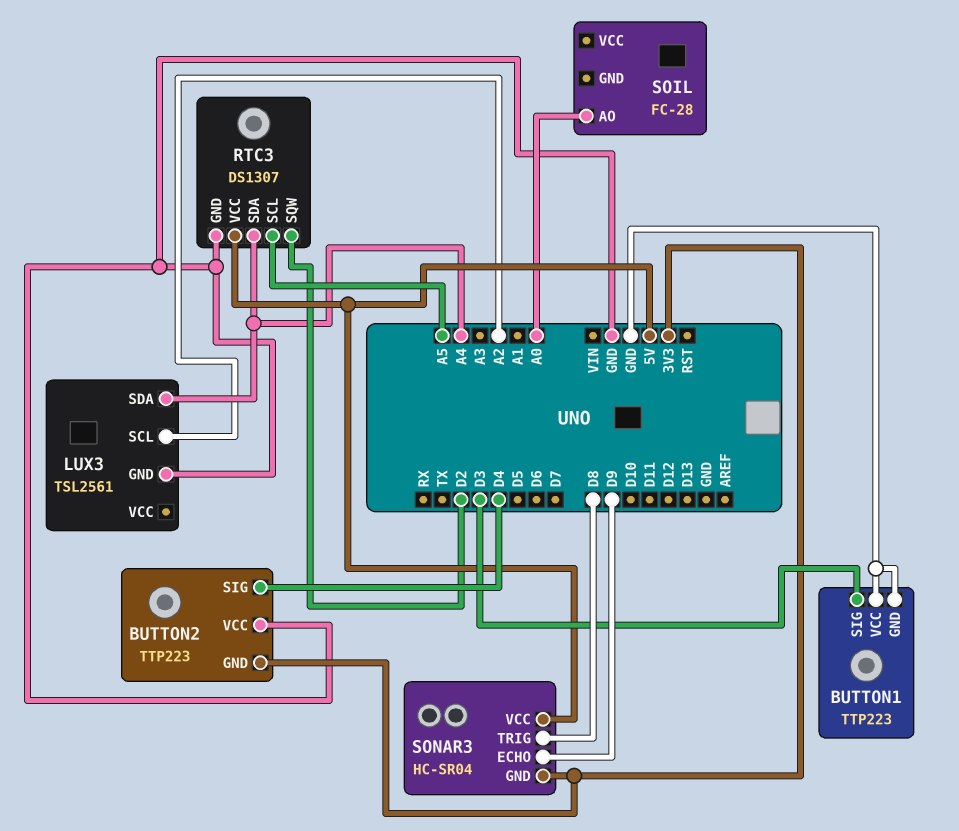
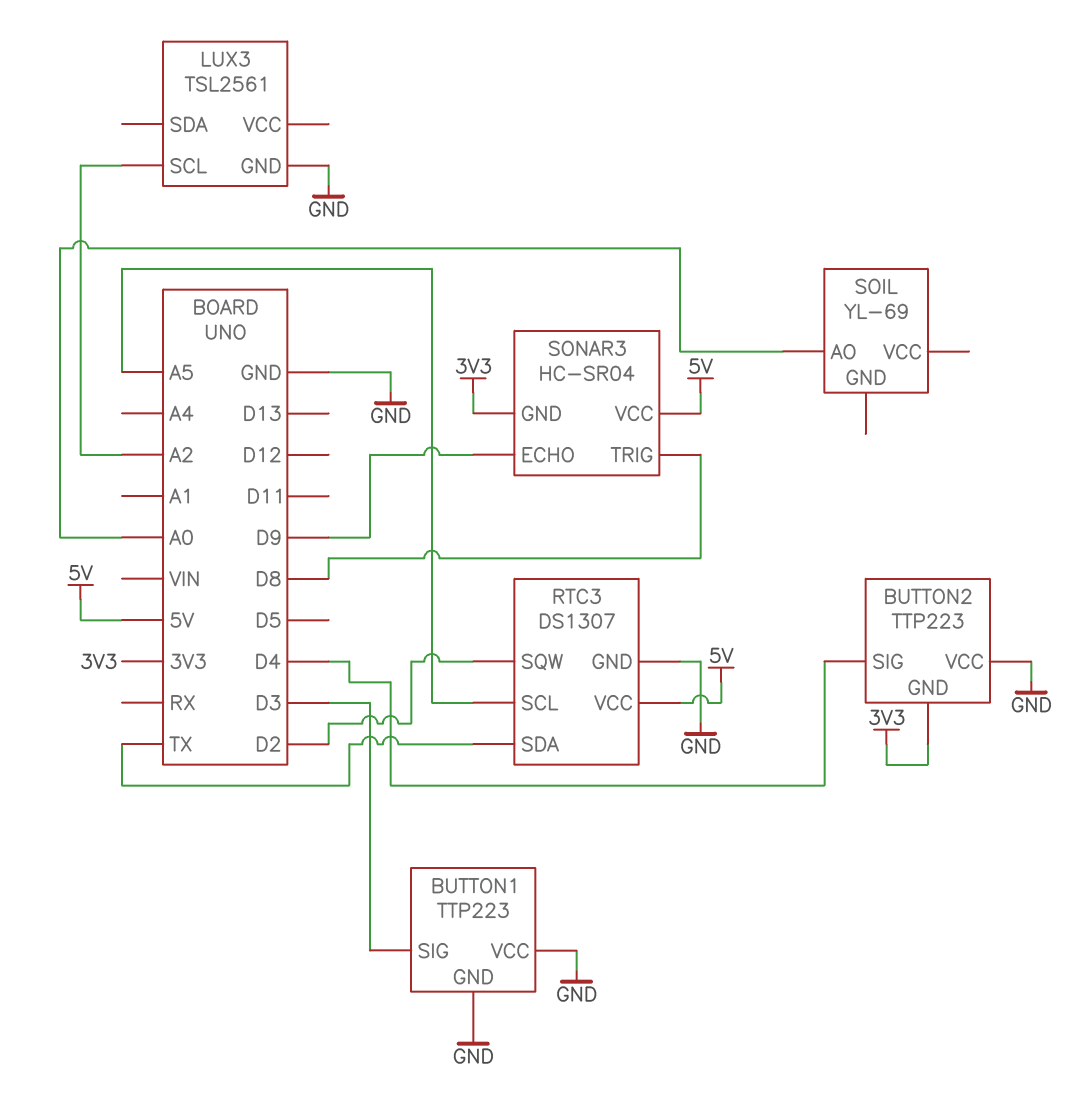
LUX3 pin SDA: A4 -> none
RTC3 pin SDA: A4 -> TX
SOIL: FC-28 -> YL-69

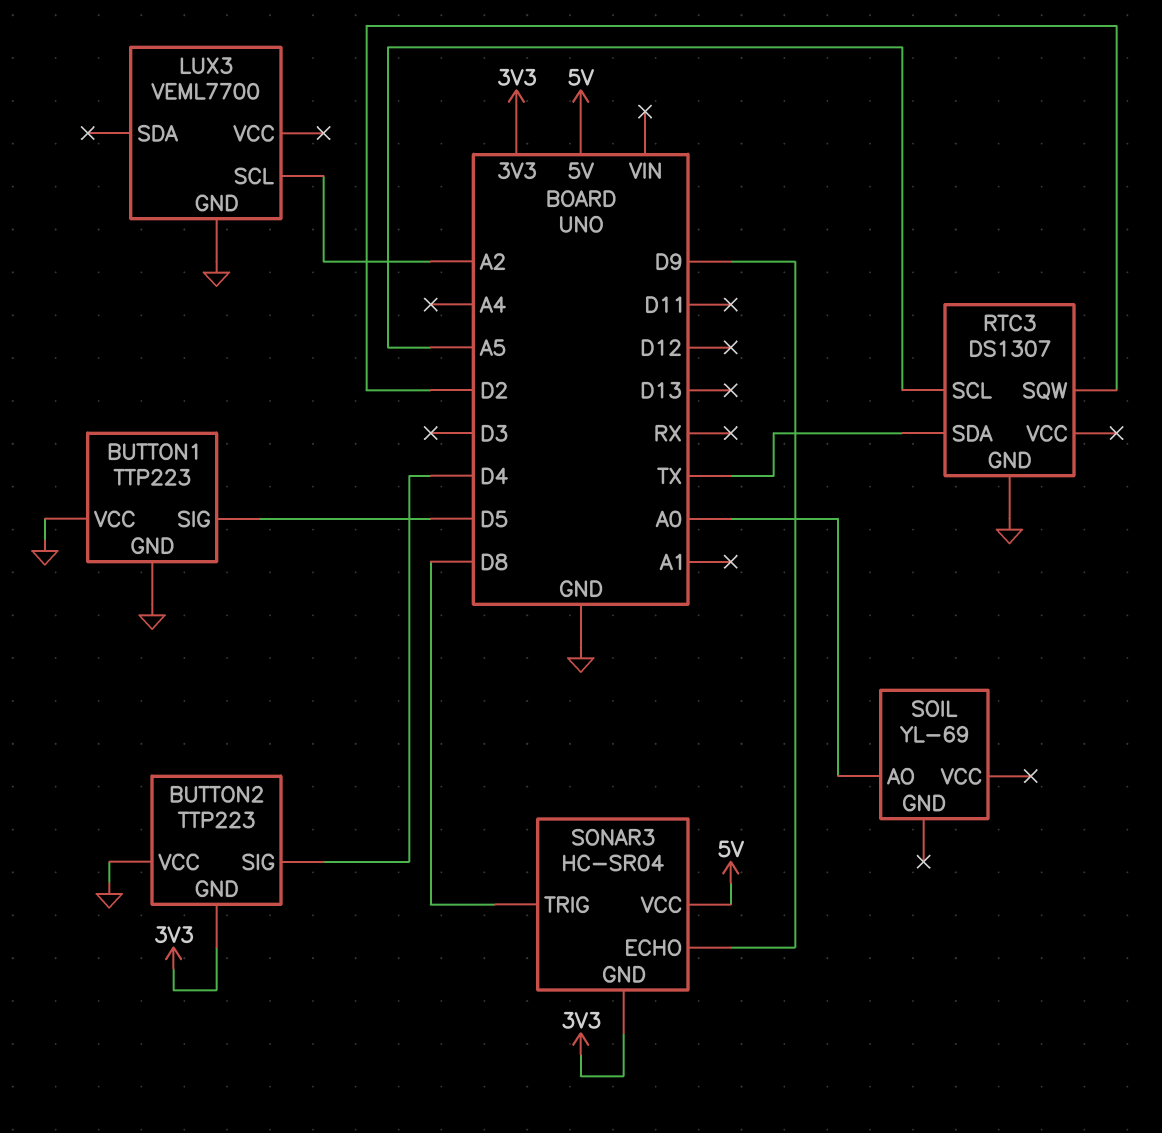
BUTTON1 pin SIG: D3 -> D5
LUX3: TSL2561 -> VEML7700
RTC3 pin VCC: 5V -> none

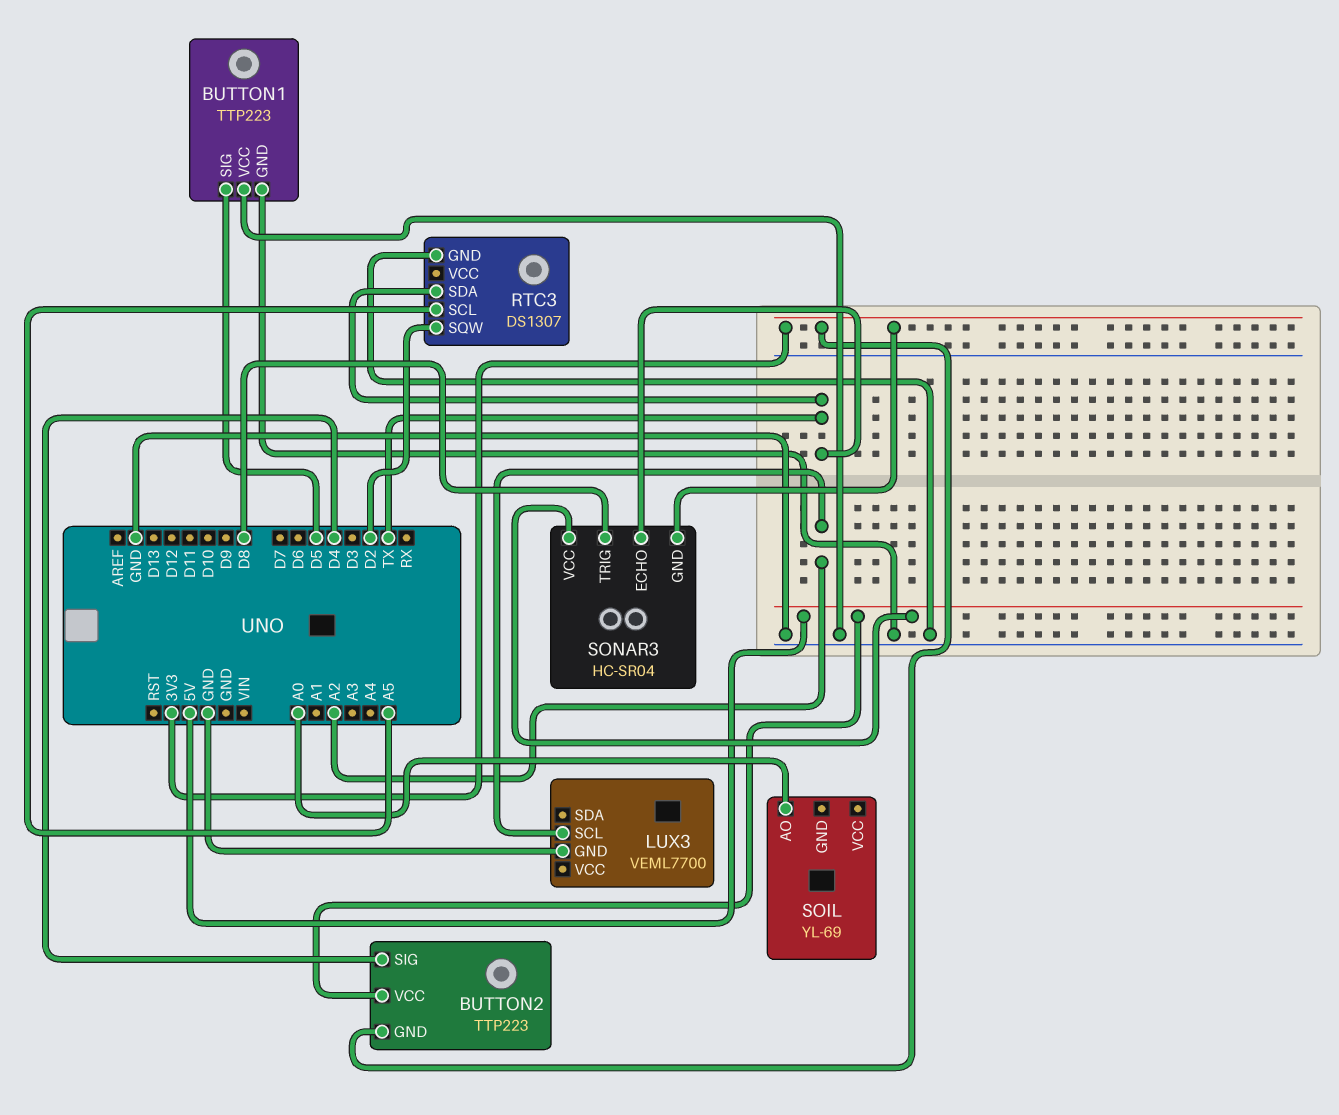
BUTTON2 pin VCC: GND -> 5V
SONAR3 pin ECHO: D9 -> TX

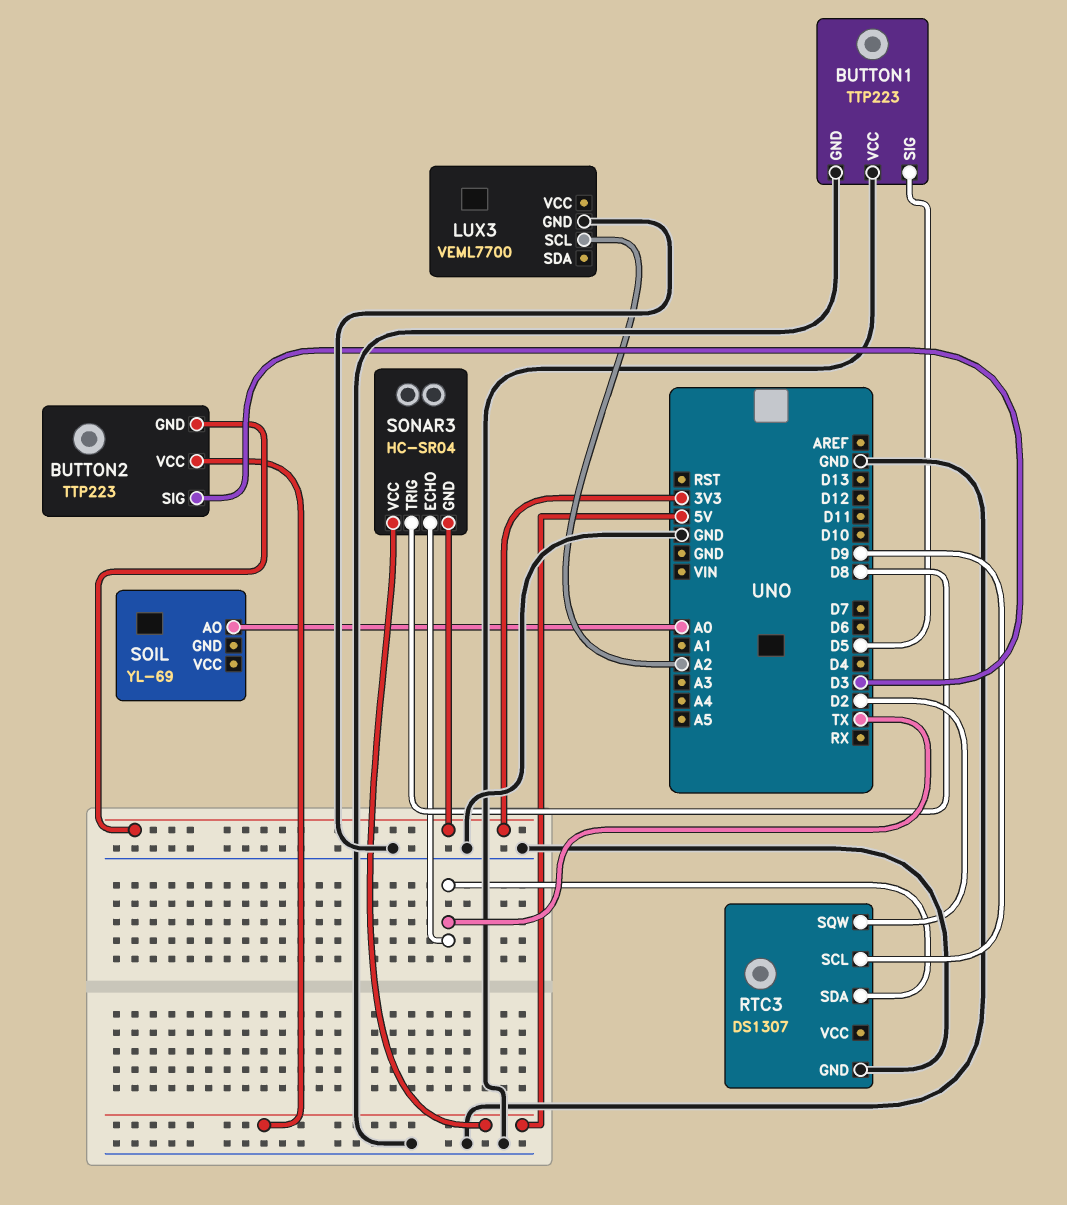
BUTTON2 pin SIG: D4 -> D3
RTC3 pin SCL: A5 -> D9

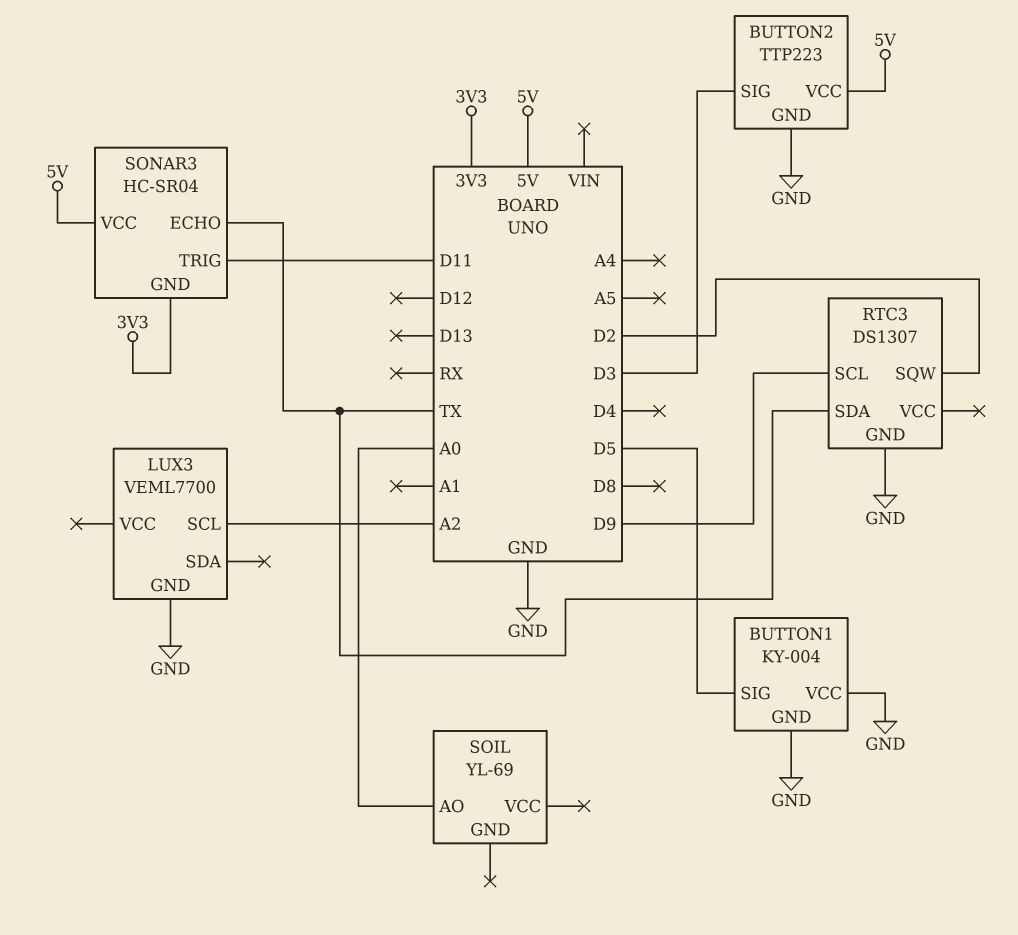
BUTTON1: TTP223 -> KY-004
BUTTON2 pin GND: 3V3 -> GND
SONAR3 pin TRIG: D8 -> D11

